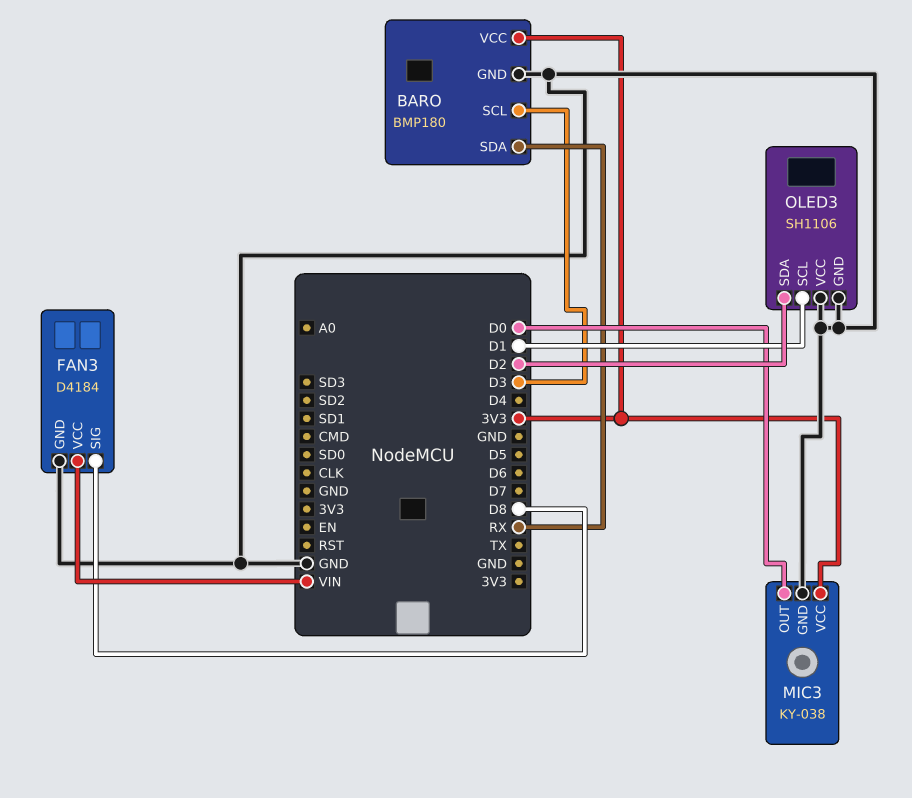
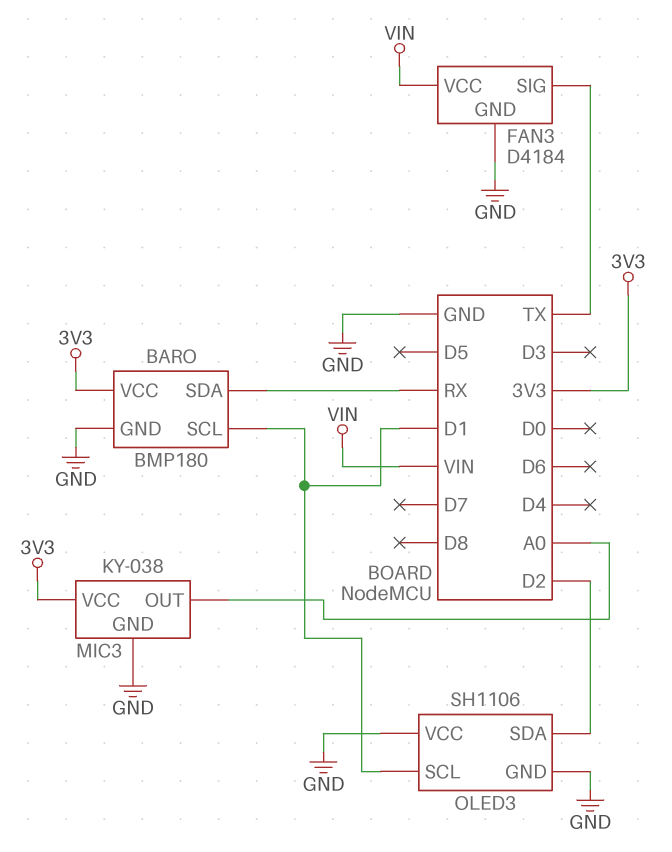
BARO pin SCL: D3 -> D1
FAN3 pin SIG: D8 -> TX
MIC3 pin OUT: D0 -> A0

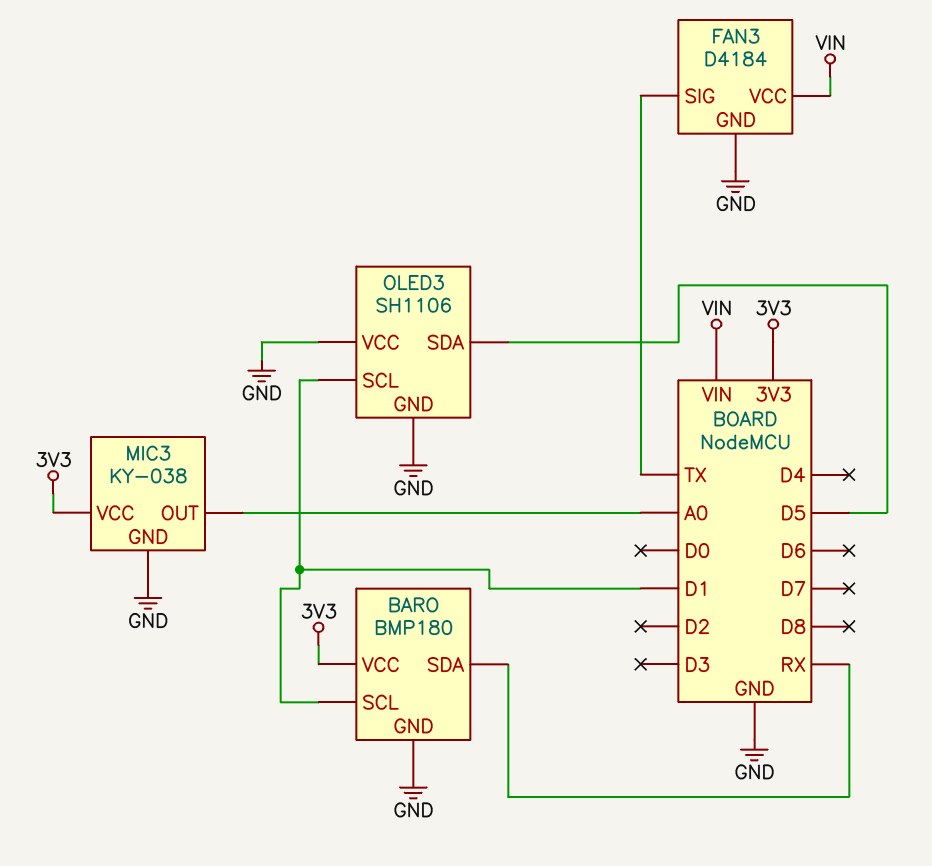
OLED3 pin SDA: D2 -> D5

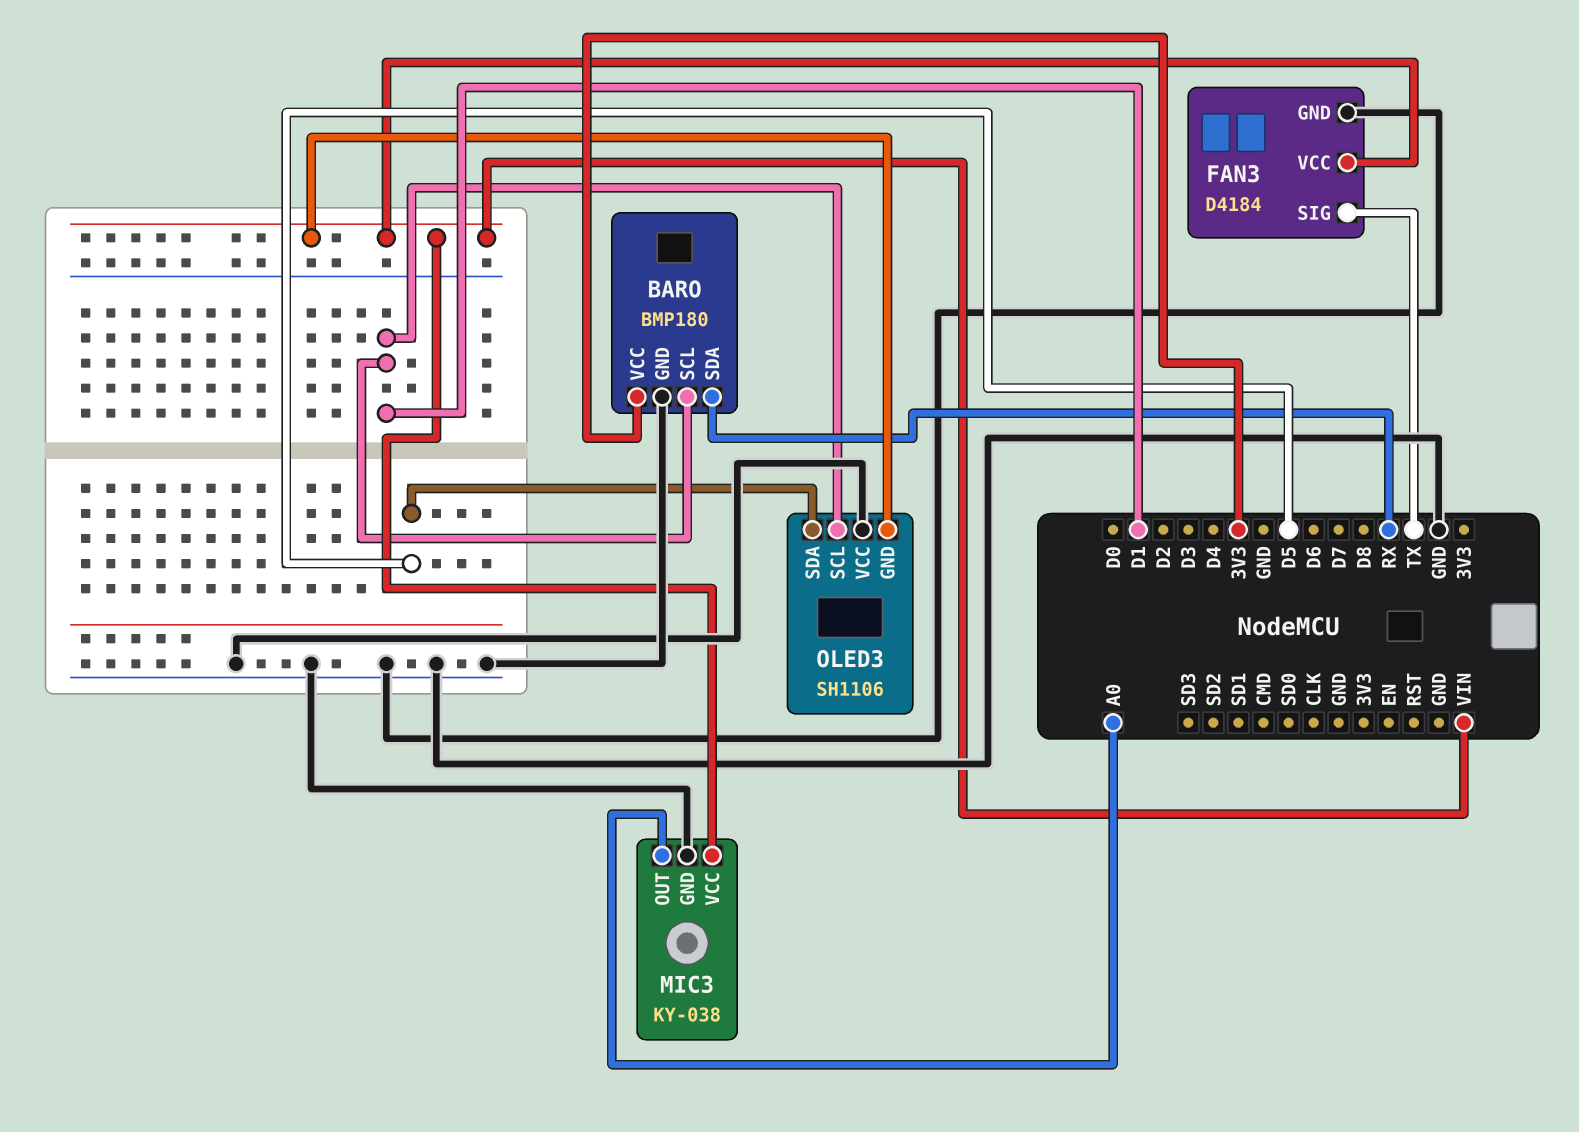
MIC3 pin VCC: 3V3 -> VIN
OLED3 pin GND: GND -> VIN

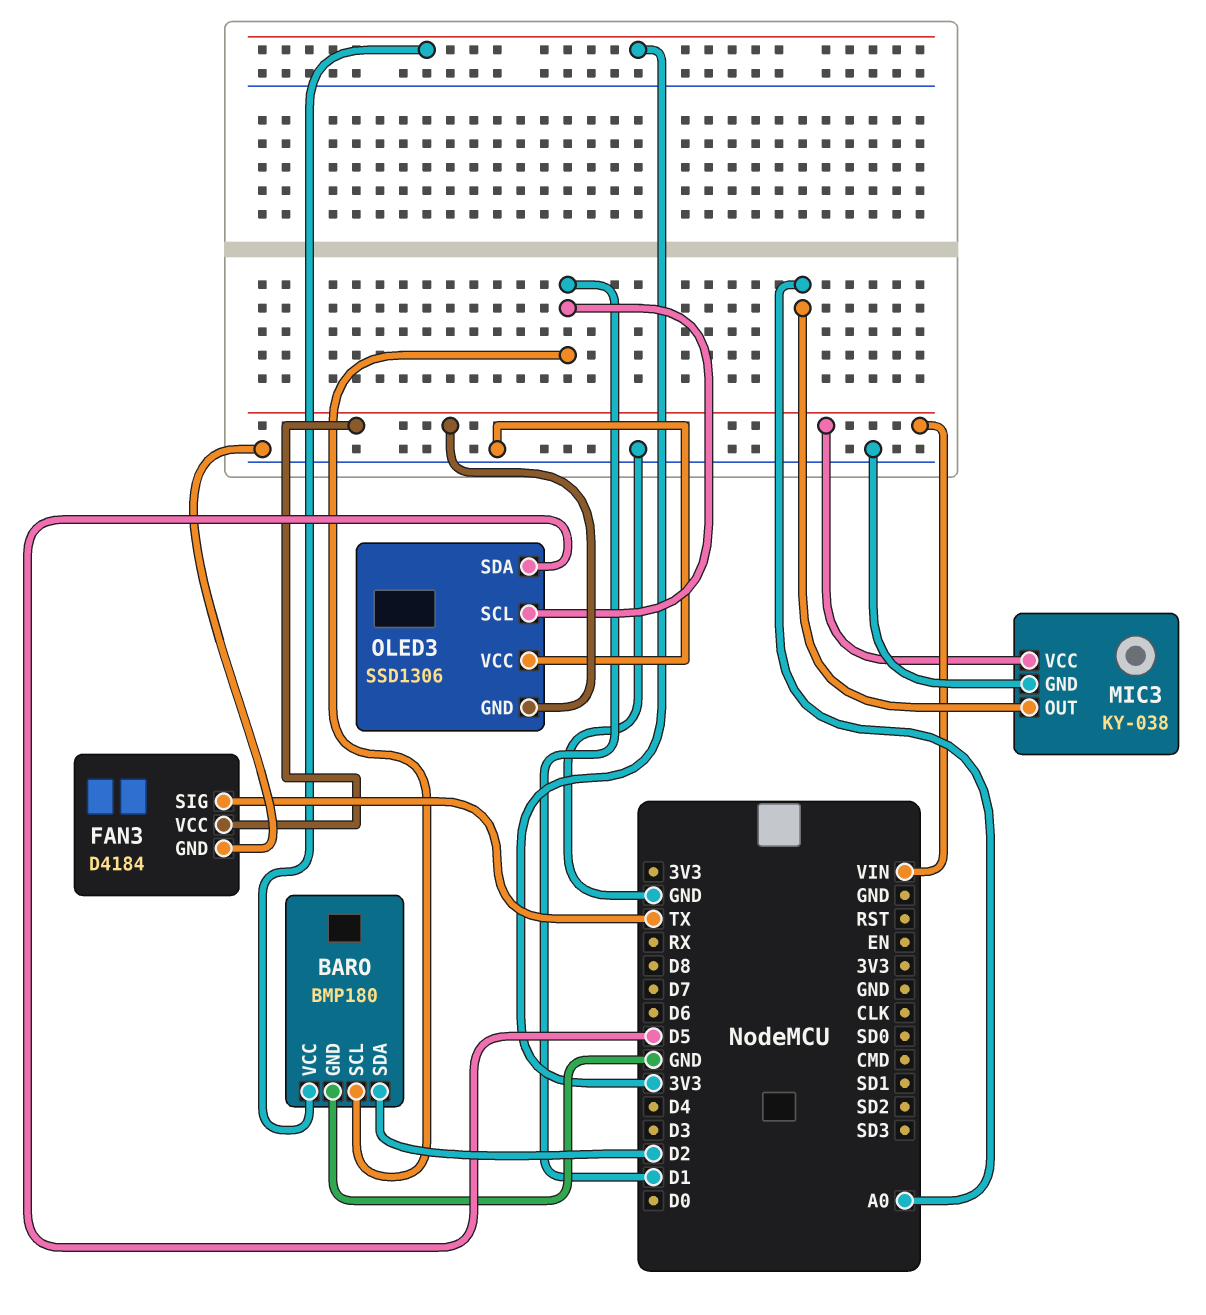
BARO pin SDA: RX -> D2
OLED3: SH1106 -> SSD1306

